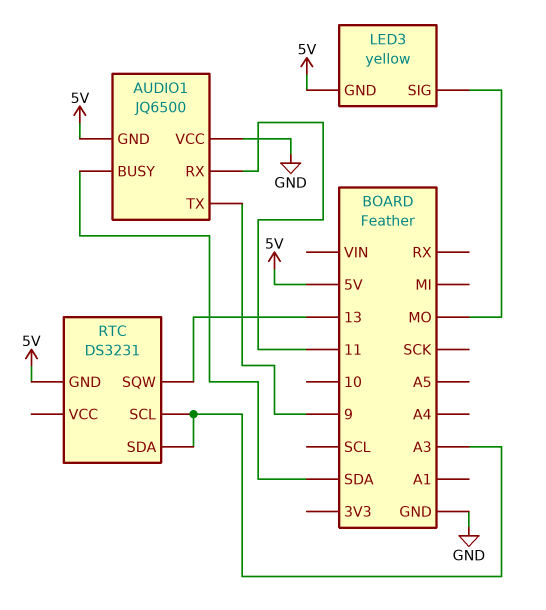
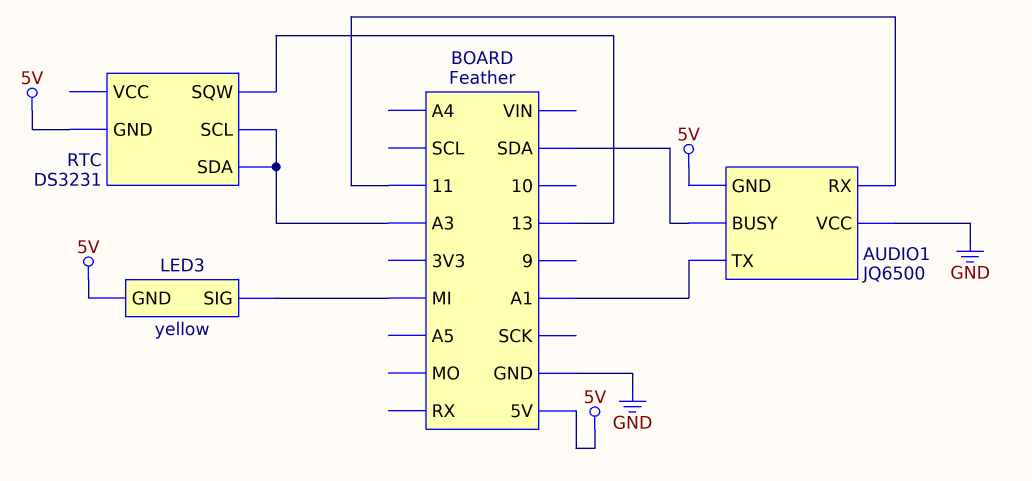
AUDIO1 pin TX: 9 -> A1
LED3 pin SIG: MO -> MI

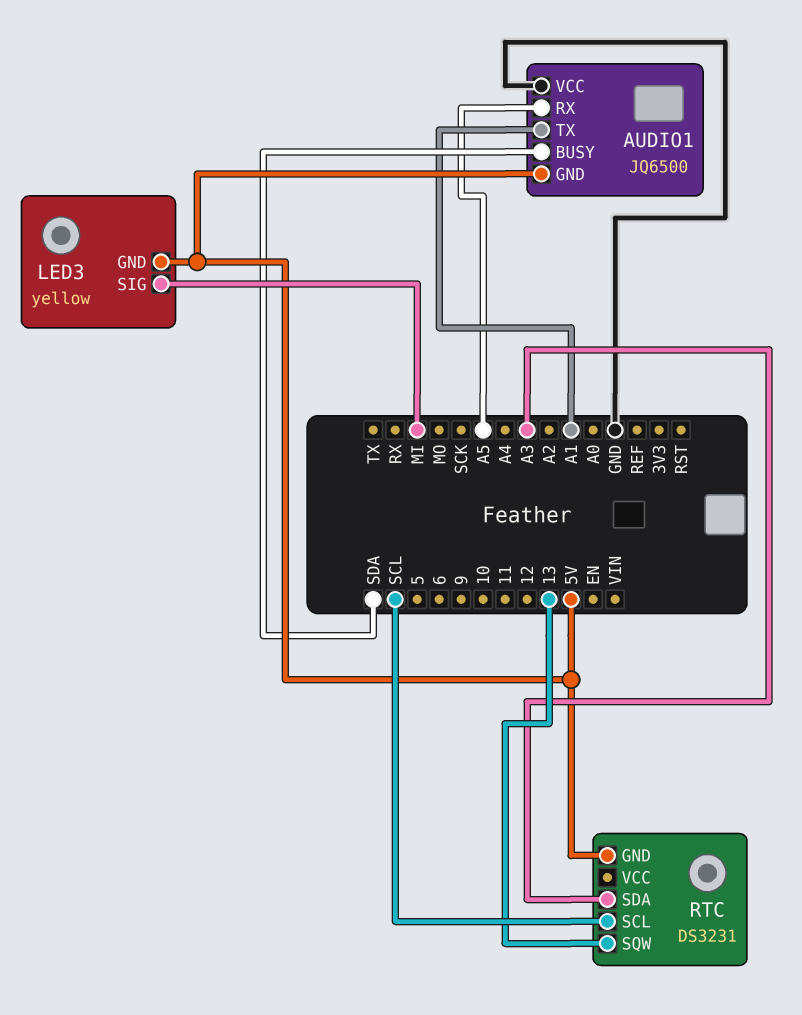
AUDIO1 pin RX: 11 -> A5
RTC pin SCL: A3 -> SCL

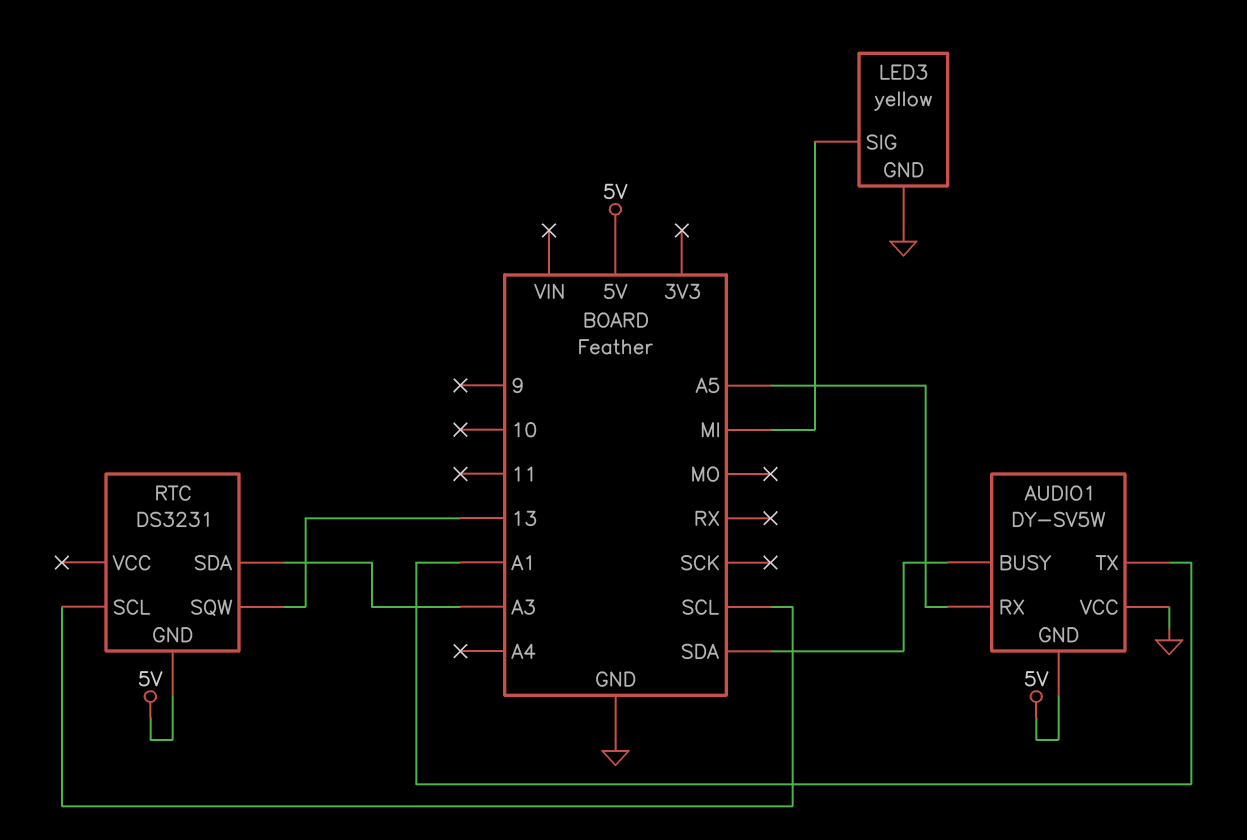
AUDIO1: JQ6500 -> DY-SV5W
LED3 pin GND: 5V -> GND

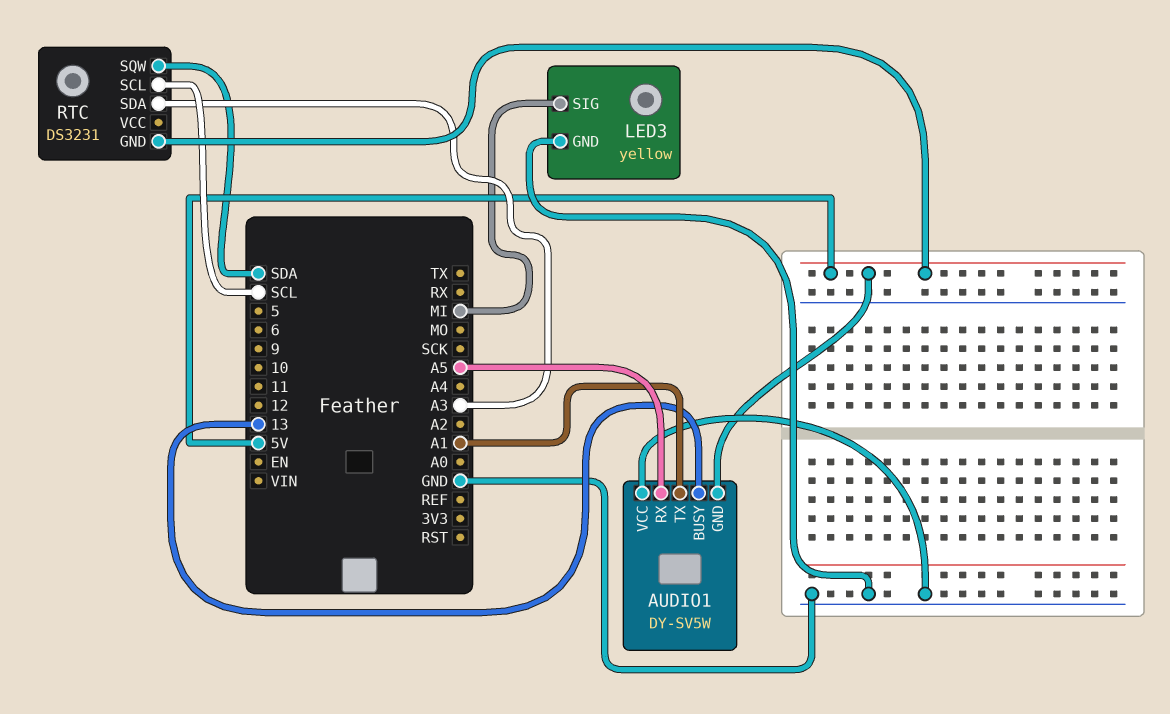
AUDIO1 pin BUSY: SDA -> 13
RTC pin SQW: 13 -> SDA

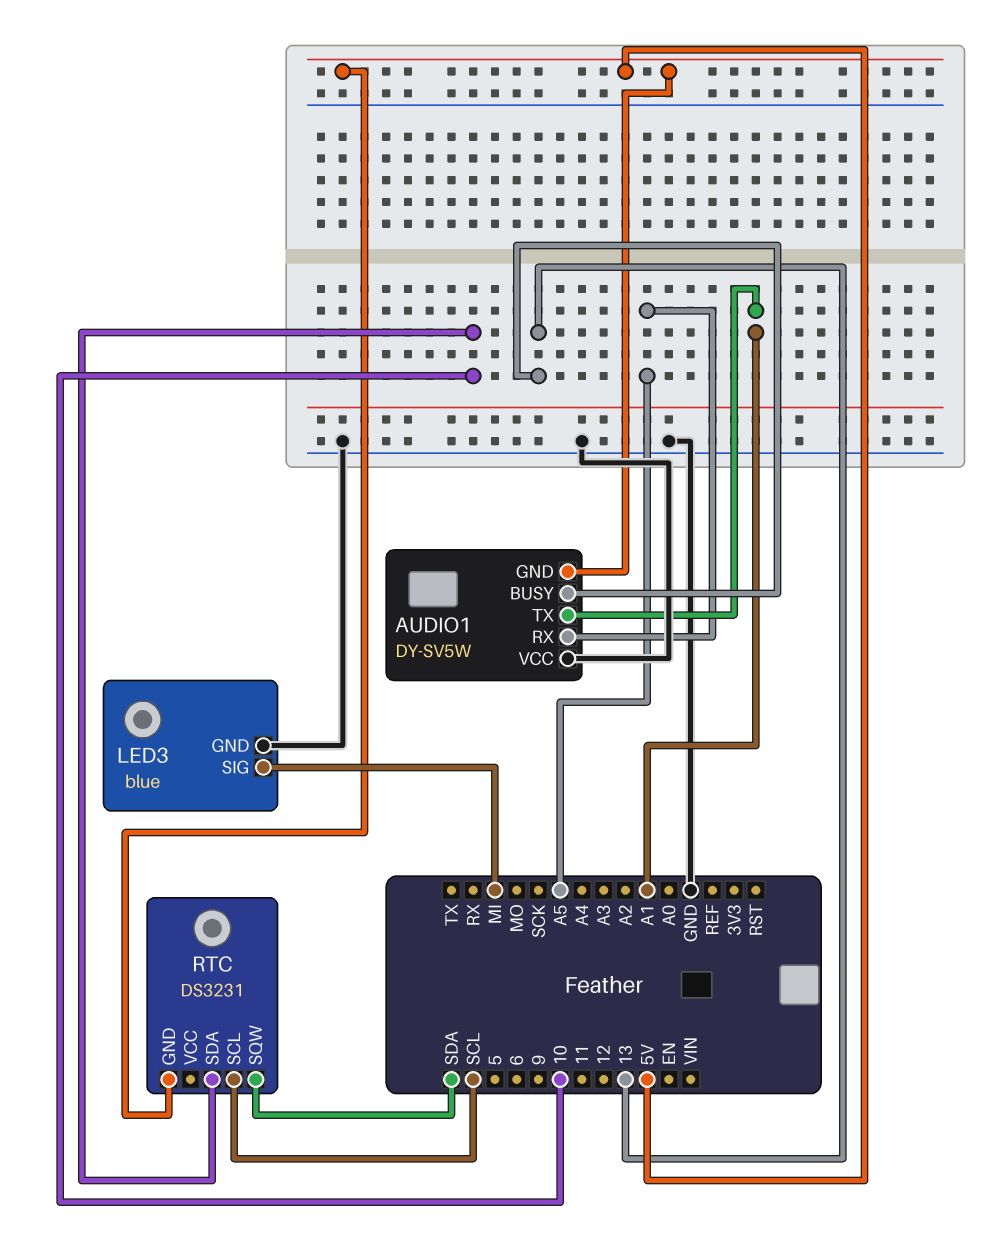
LED3: yellow -> blue
RTC pin SDA: A3 -> 10

